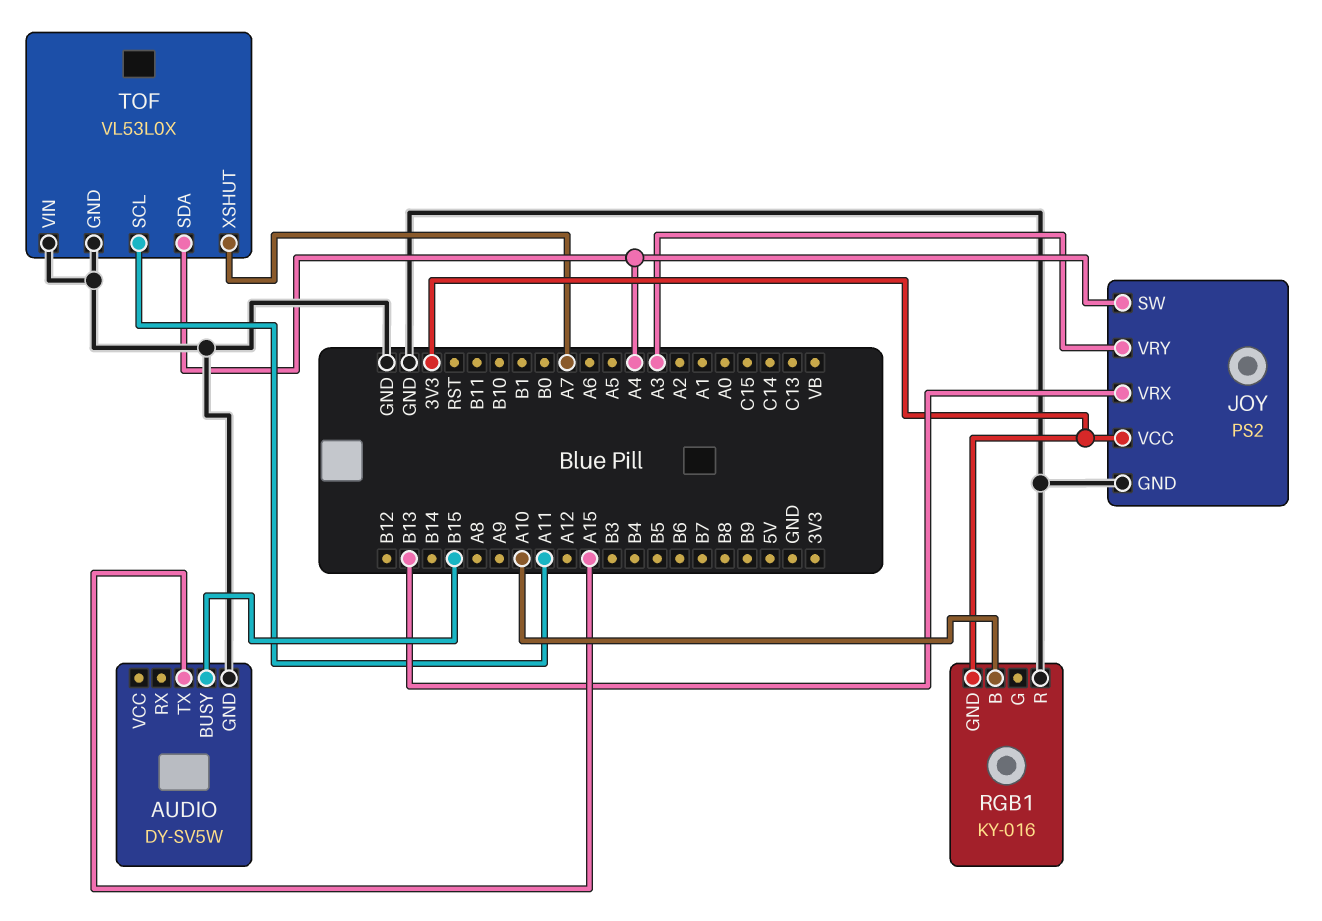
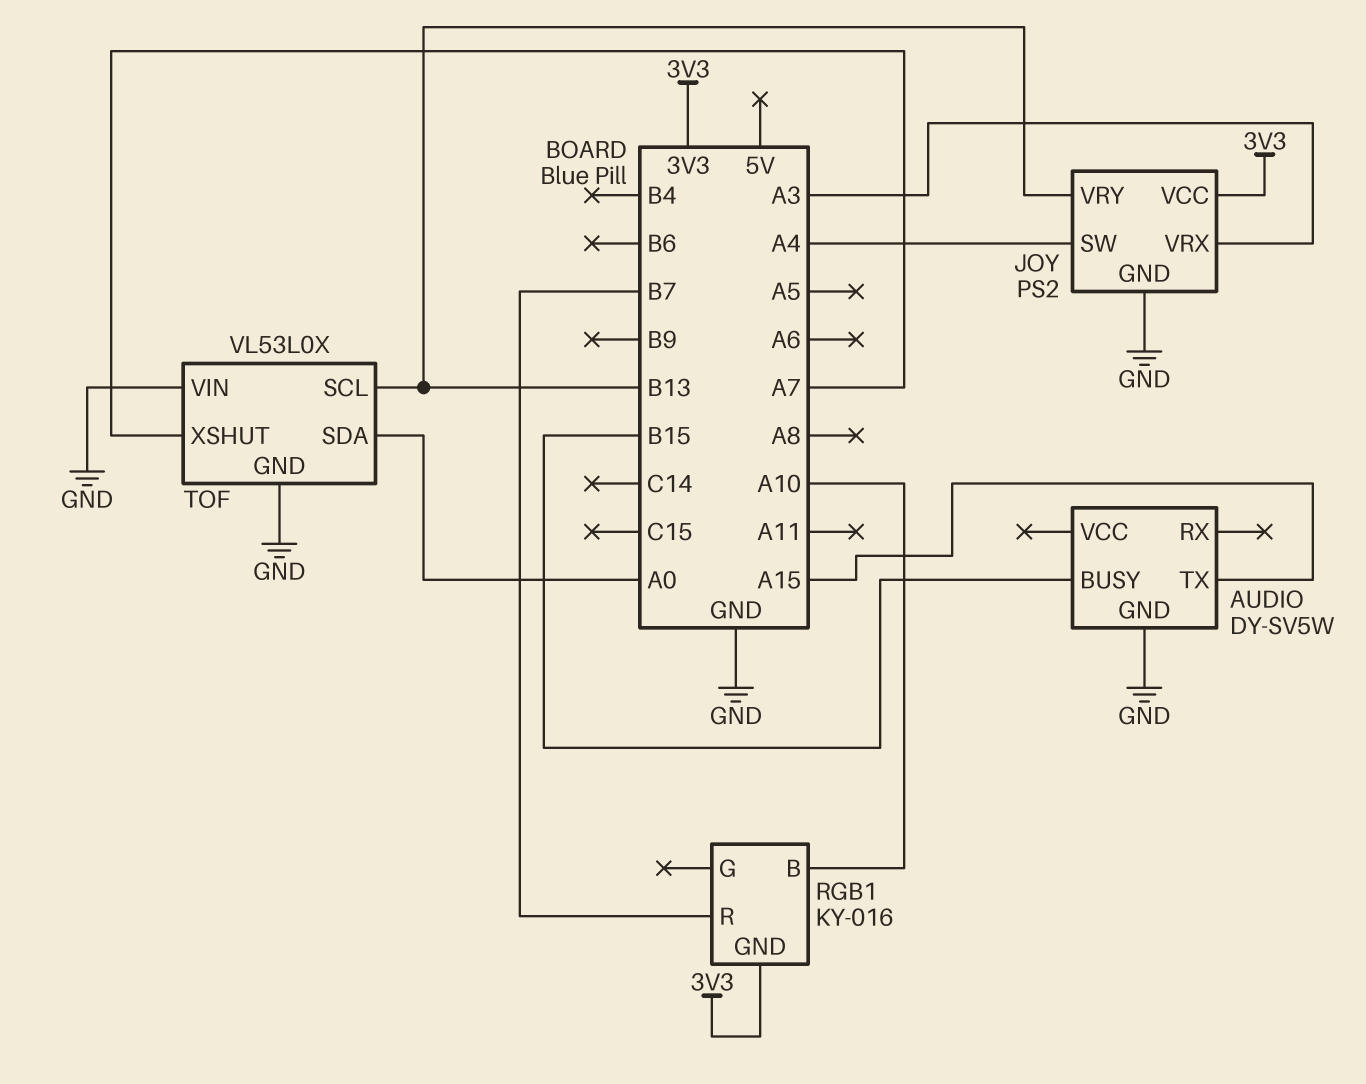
JOY pin VRX: B13 -> A3
JOY pin VRY: A3 -> B13
RGB1 pin R: GND -> B7
TOF pin SCL: A11 -> B13
TOF pin SDA: A4 -> A0

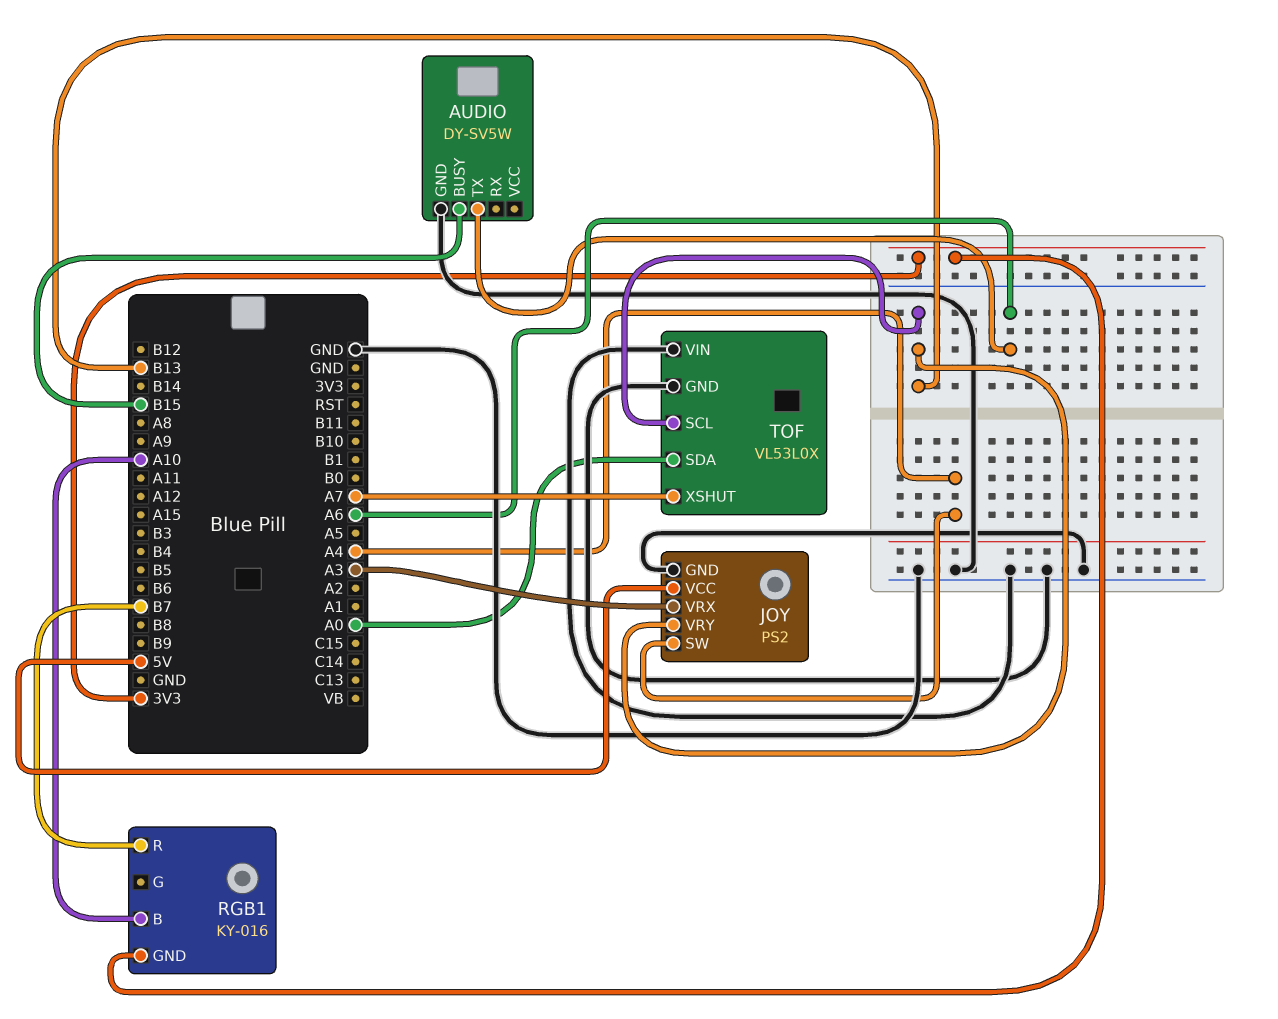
AUDIO pin TX: A15 -> A6
JOY pin VCC: 3V3 -> 5V

